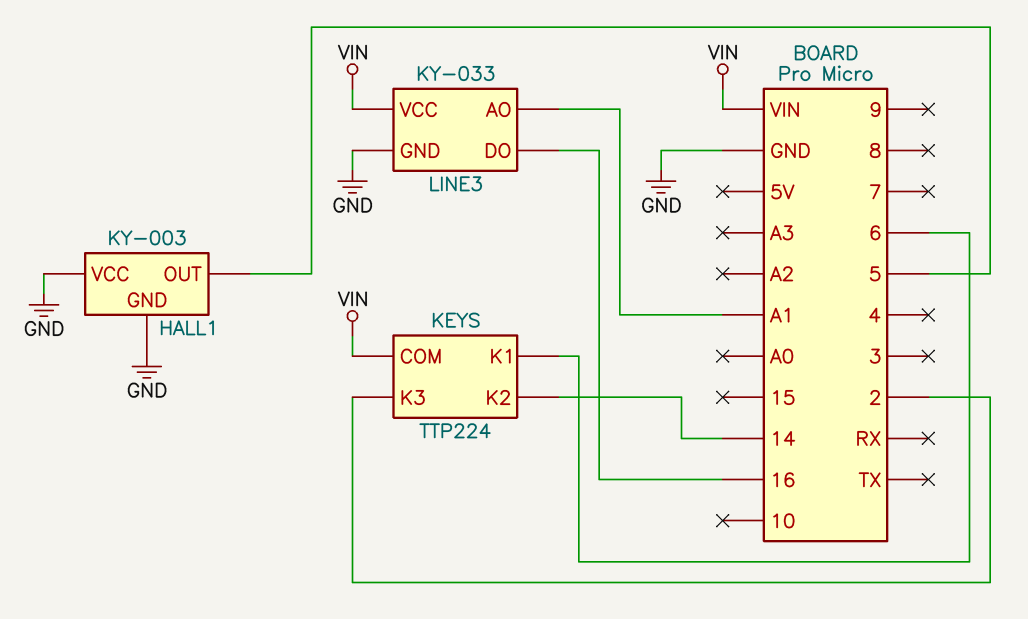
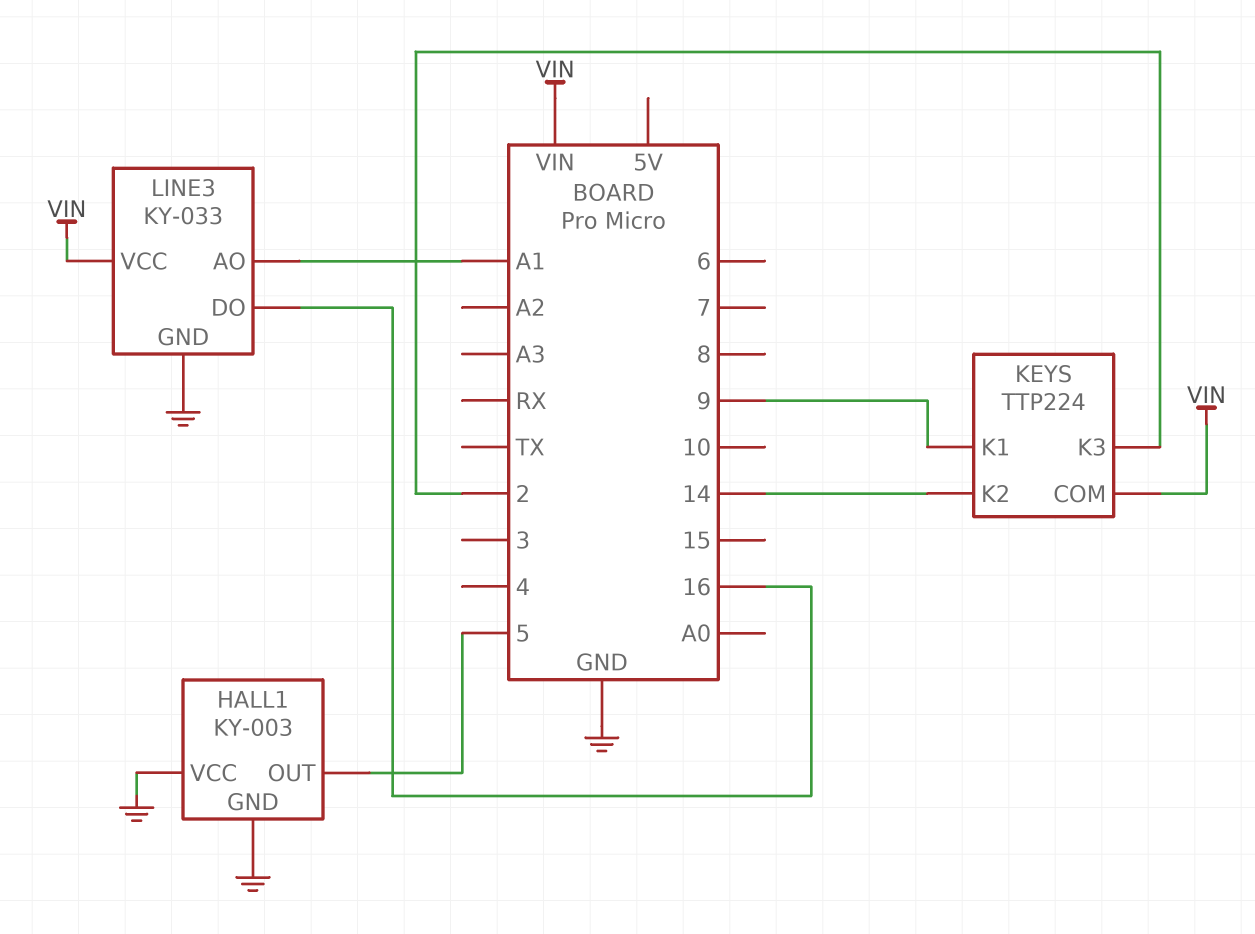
KEYS pin K1: 6 -> 9

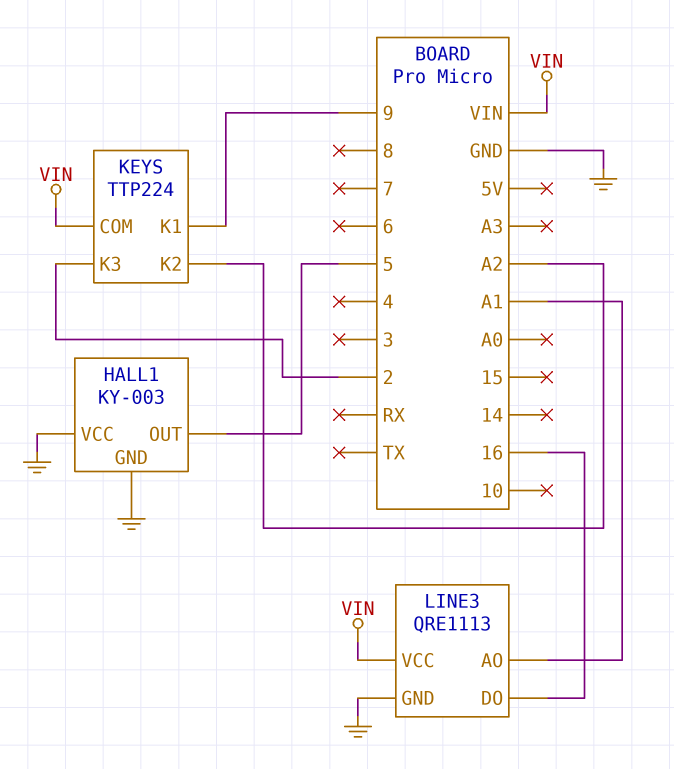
KEYS pin K2: 14 -> A2
LINE3: KY-033 -> QRE1113

